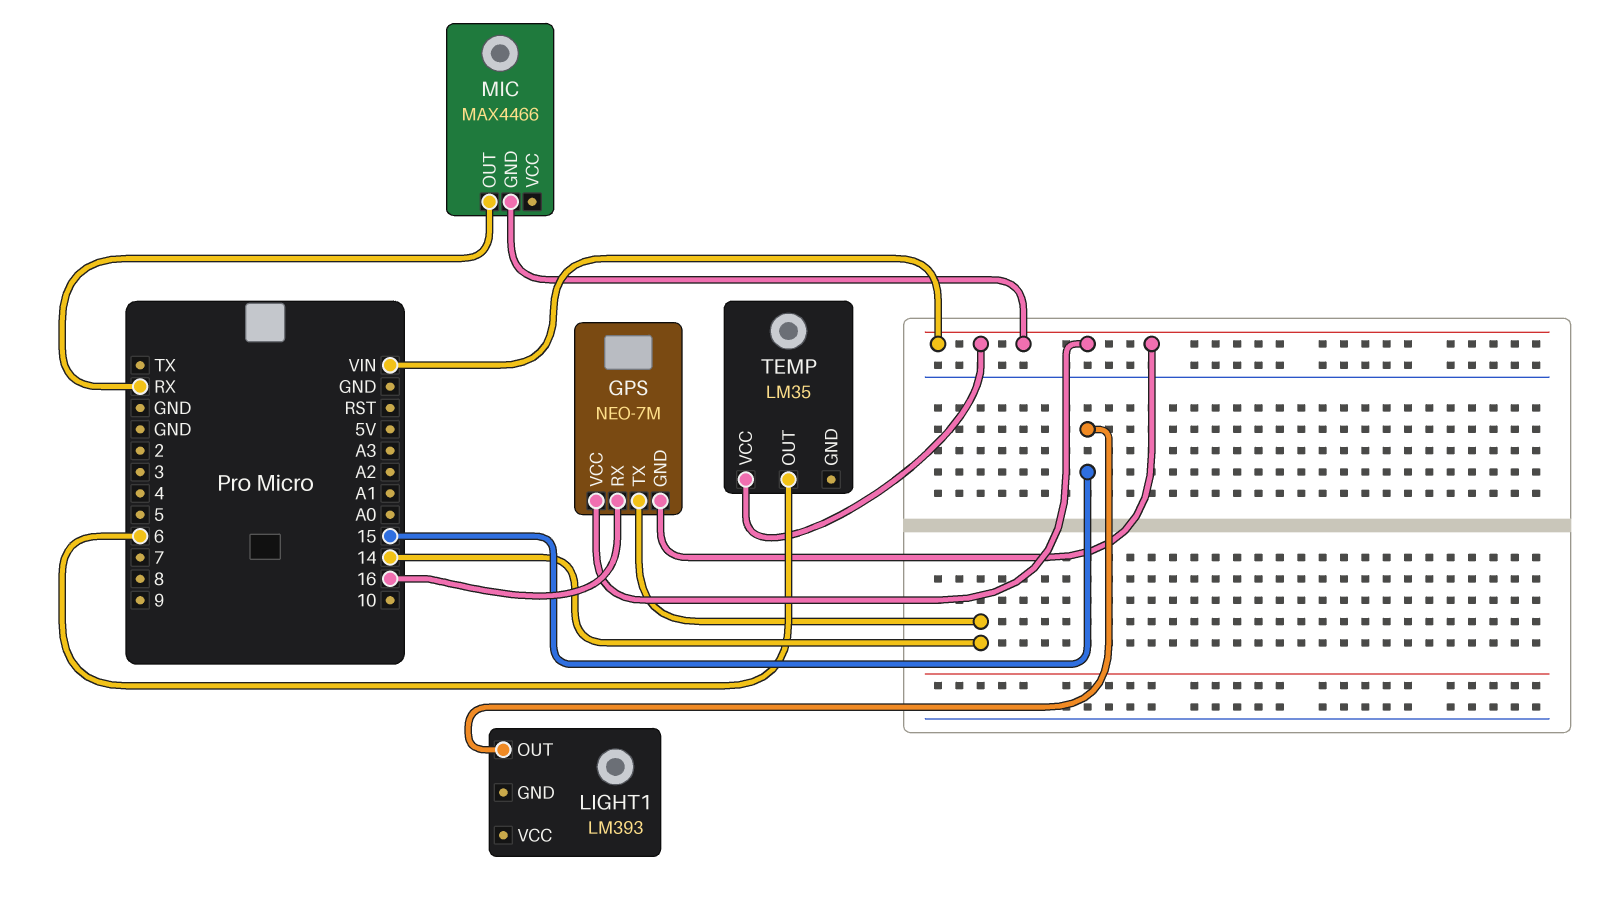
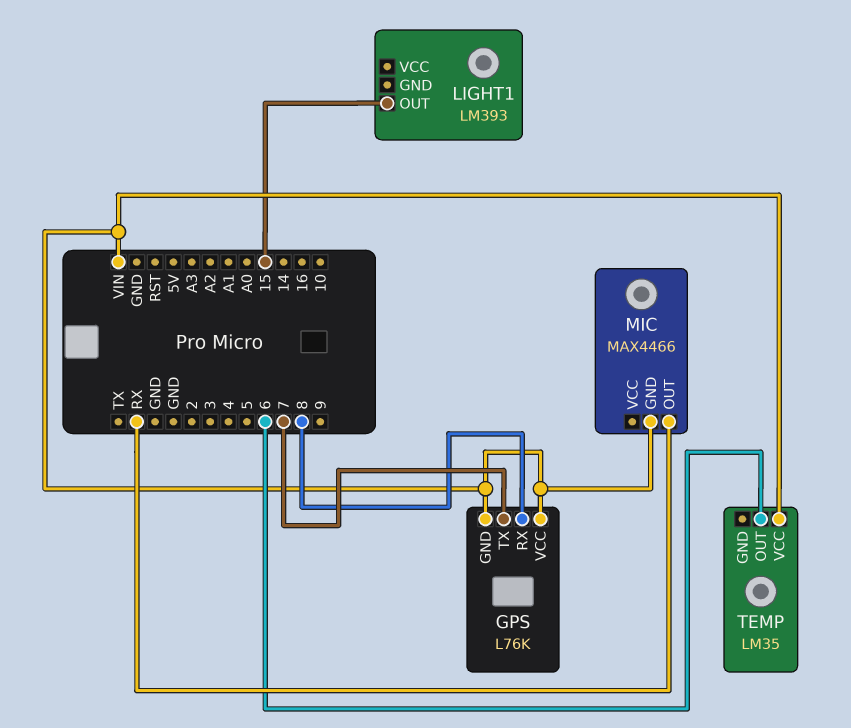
GPS: NEO-7M -> L76K
GPS pin RX: 16 -> 8
GPS pin TX: 14 -> 7

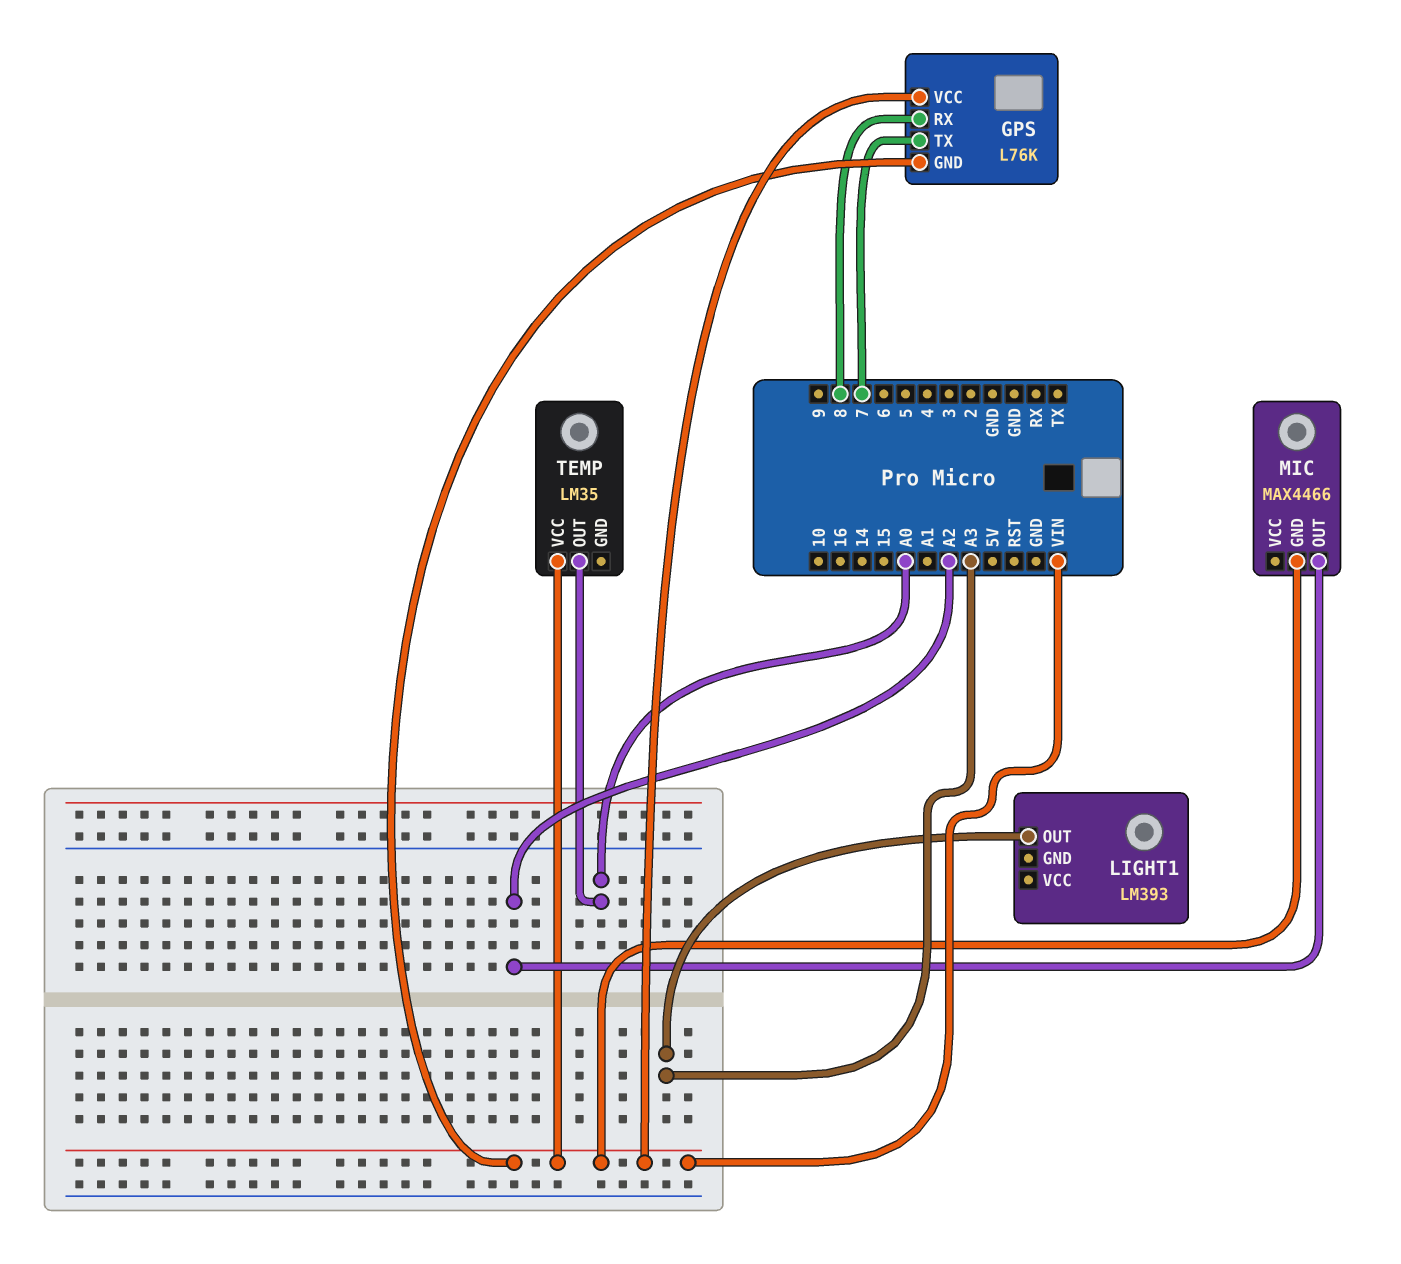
LIGHT1 pin OUT: 15 -> A3
MIC pin OUT: RX -> A2
TEMP pin OUT: 6 -> A0

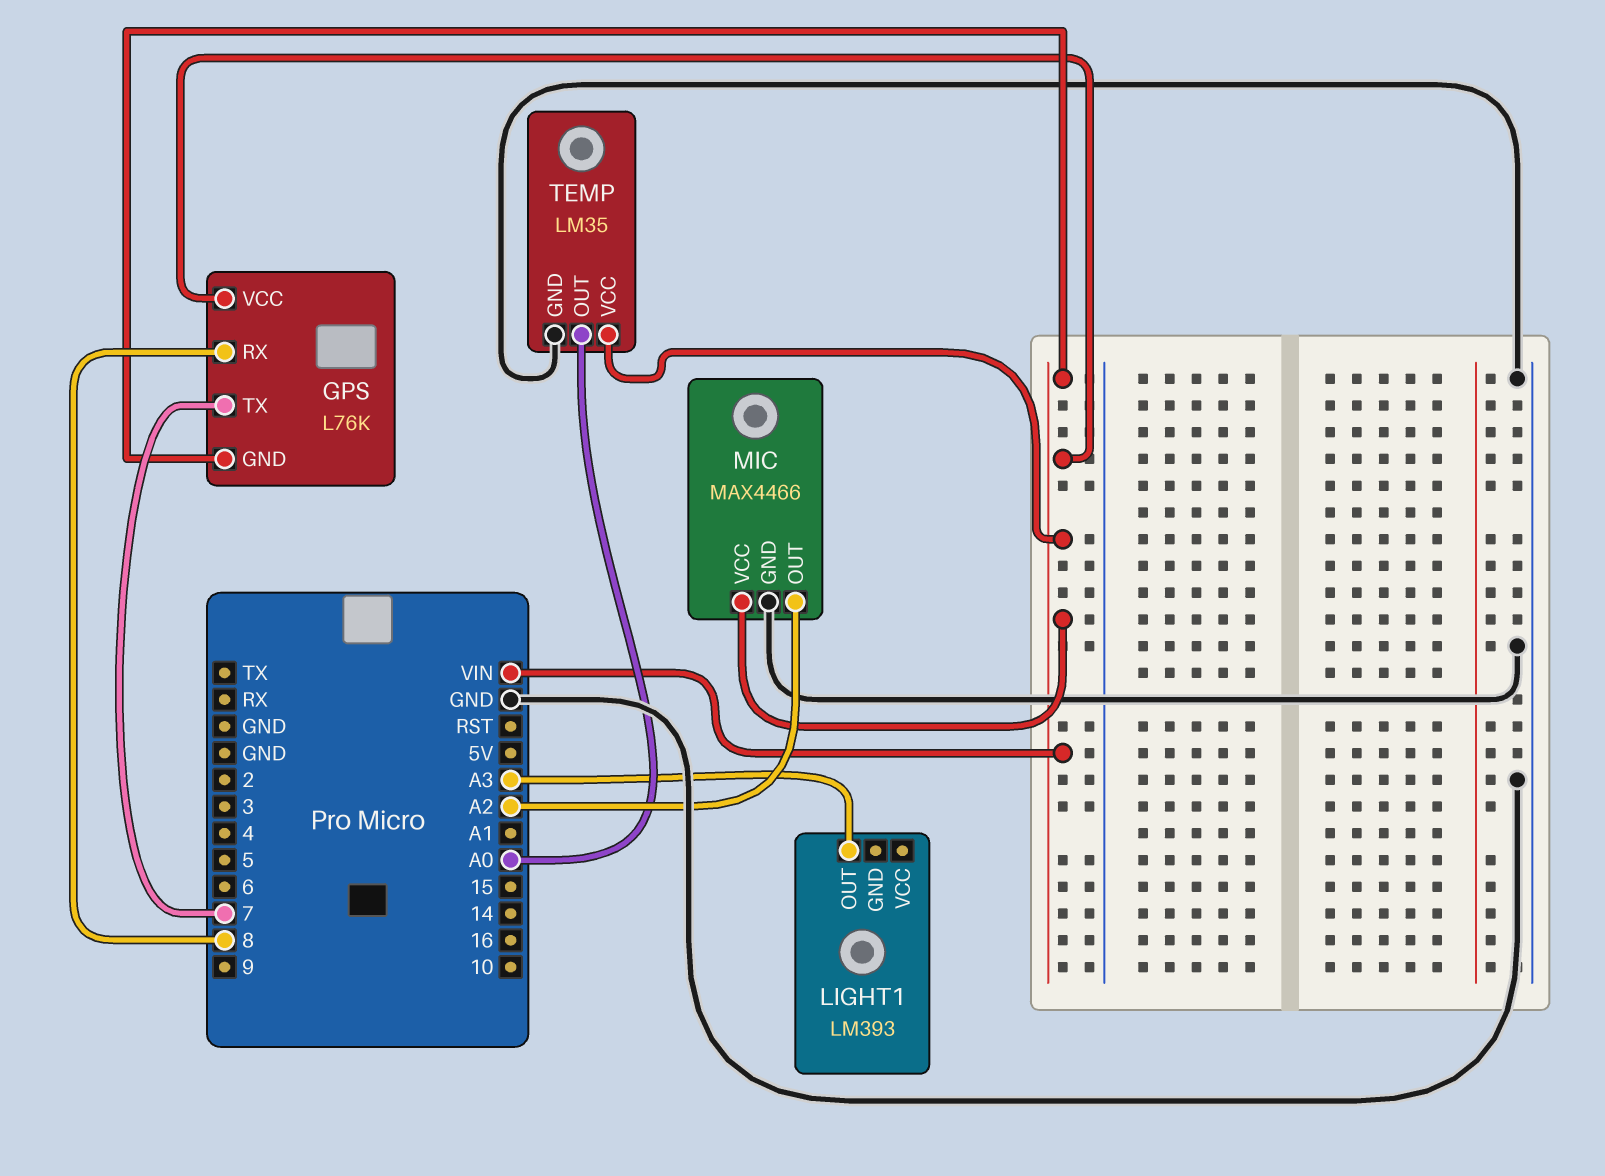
MIC pin GND: VIN -> GND
MIC pin VCC: none -> VIN
TEMP pin GND: none -> GND

